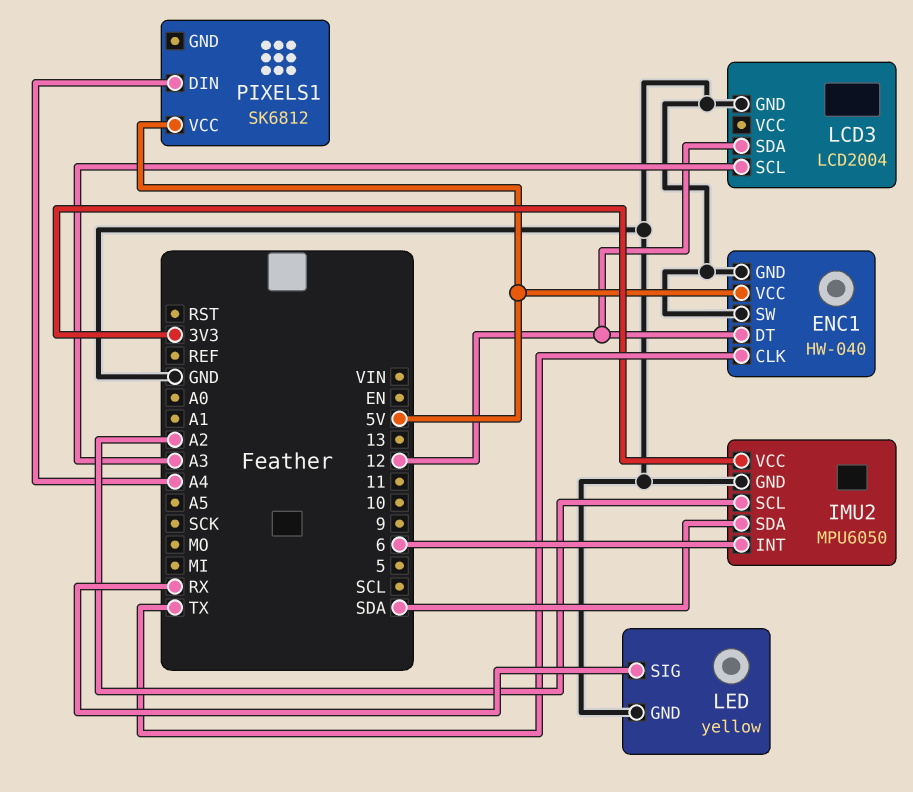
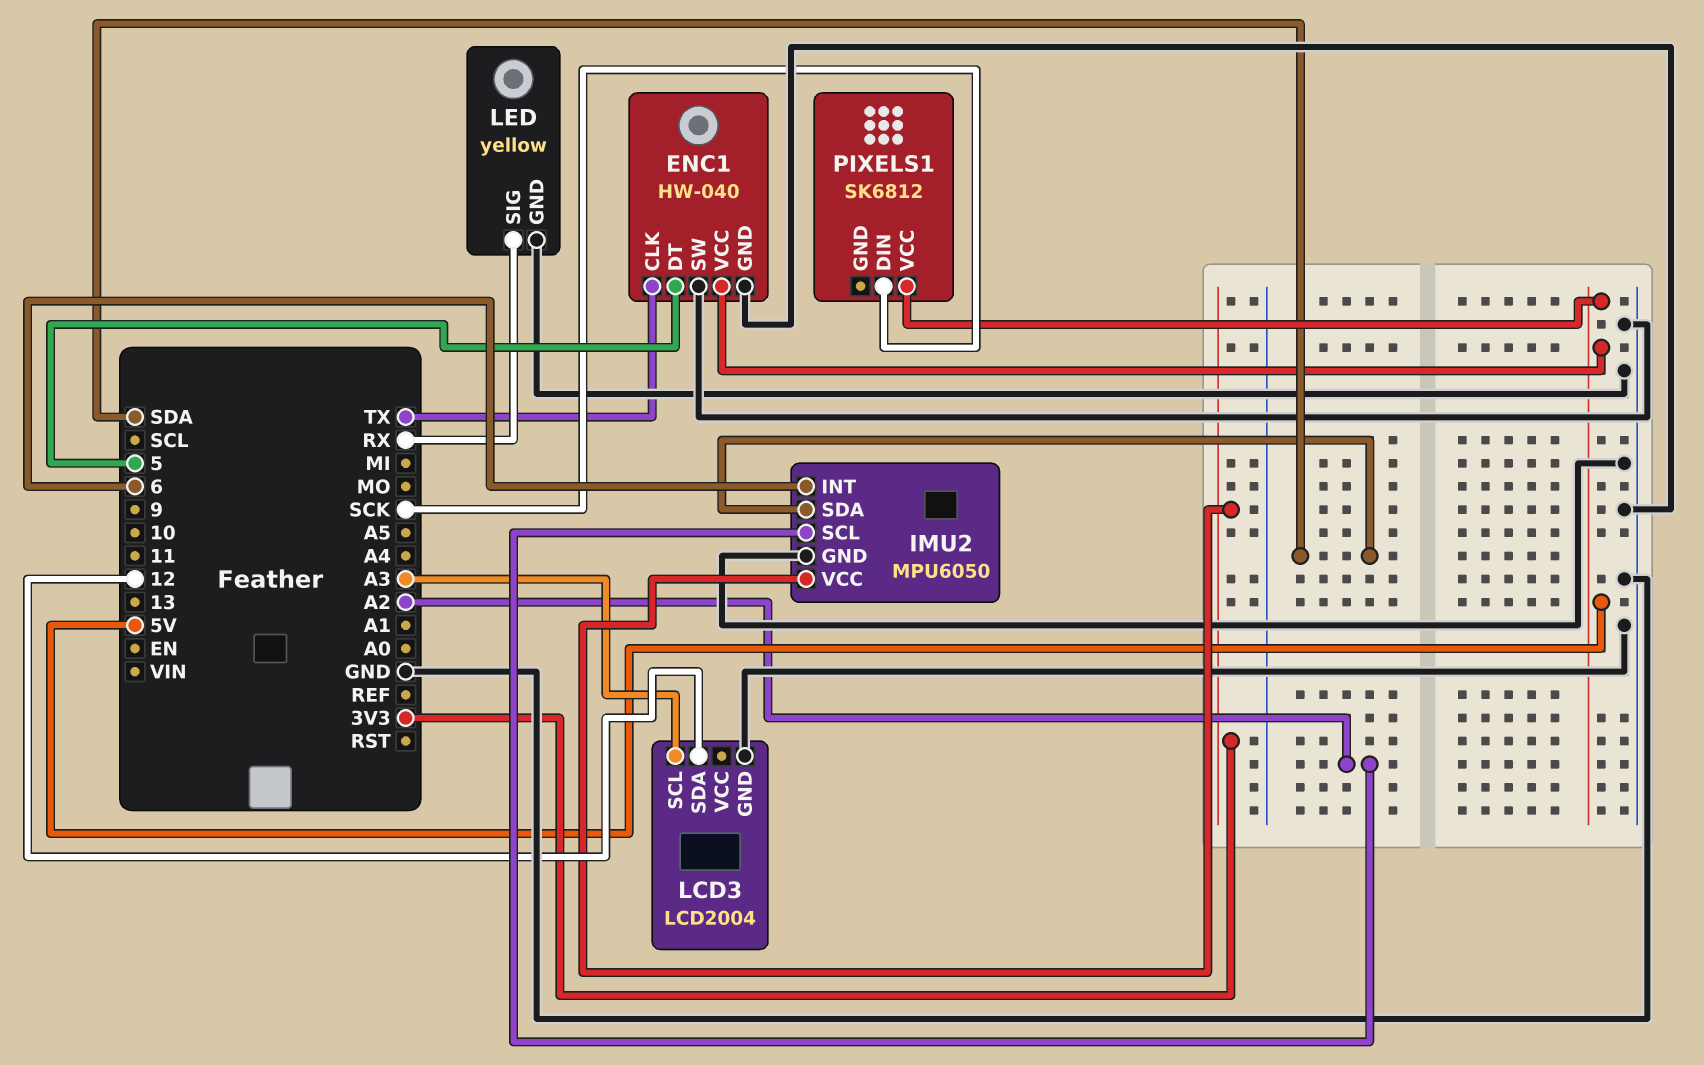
ENC1 pin DT: 12 -> 5
PIXELS1 pin DIN: A4 -> SCK

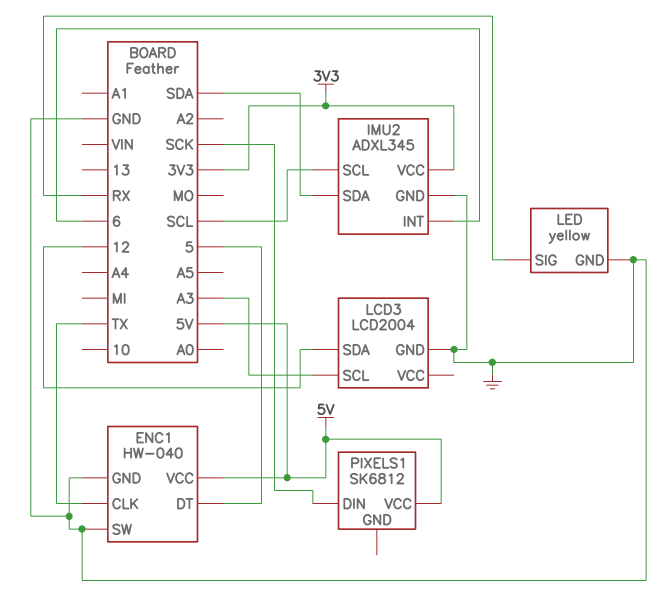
IMU2: MPU6050 -> ADXL345
IMU2 pin SCL: A2 -> SCL

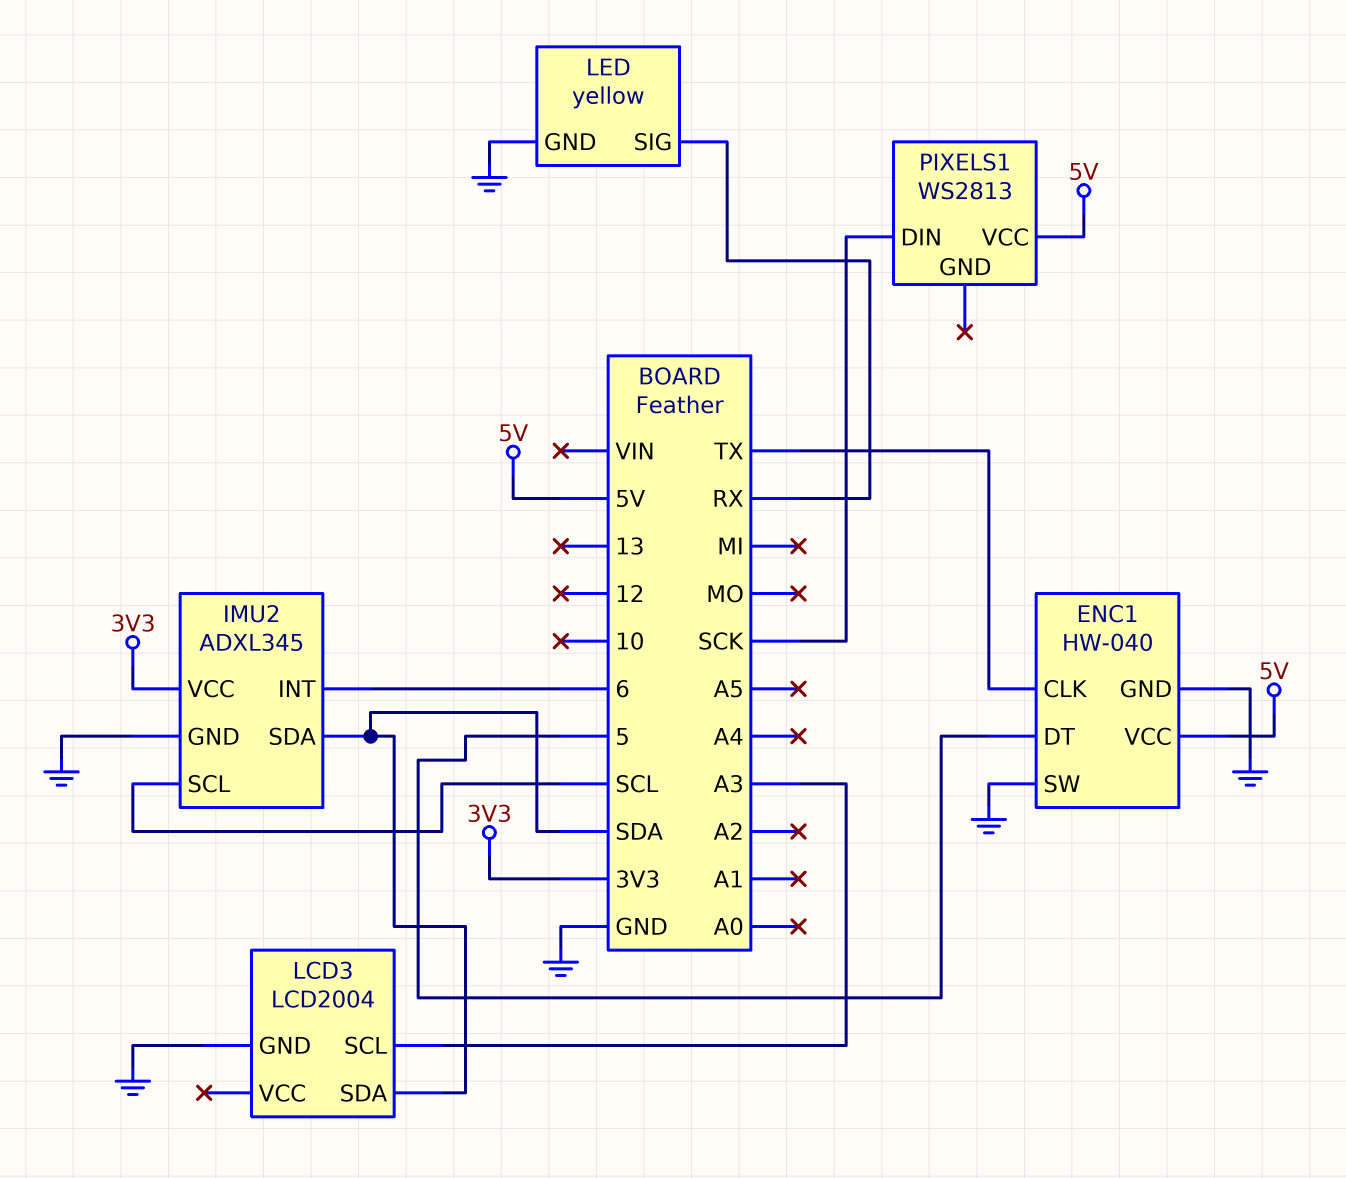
LCD3 pin SDA: 12 -> SDA
PIXELS1: SK6812 -> WS2813

